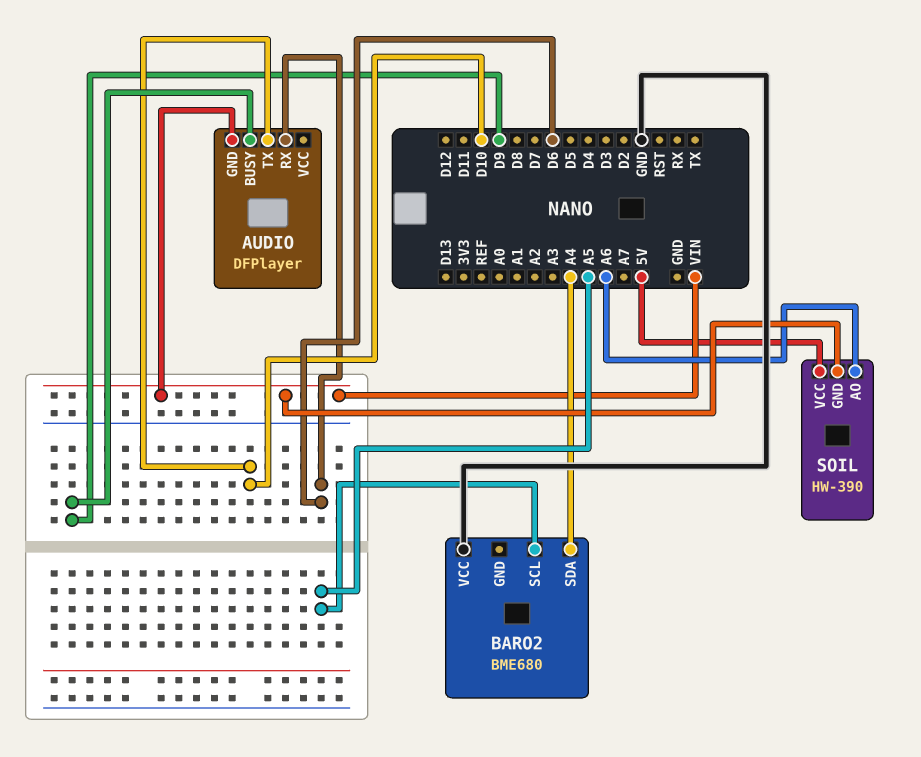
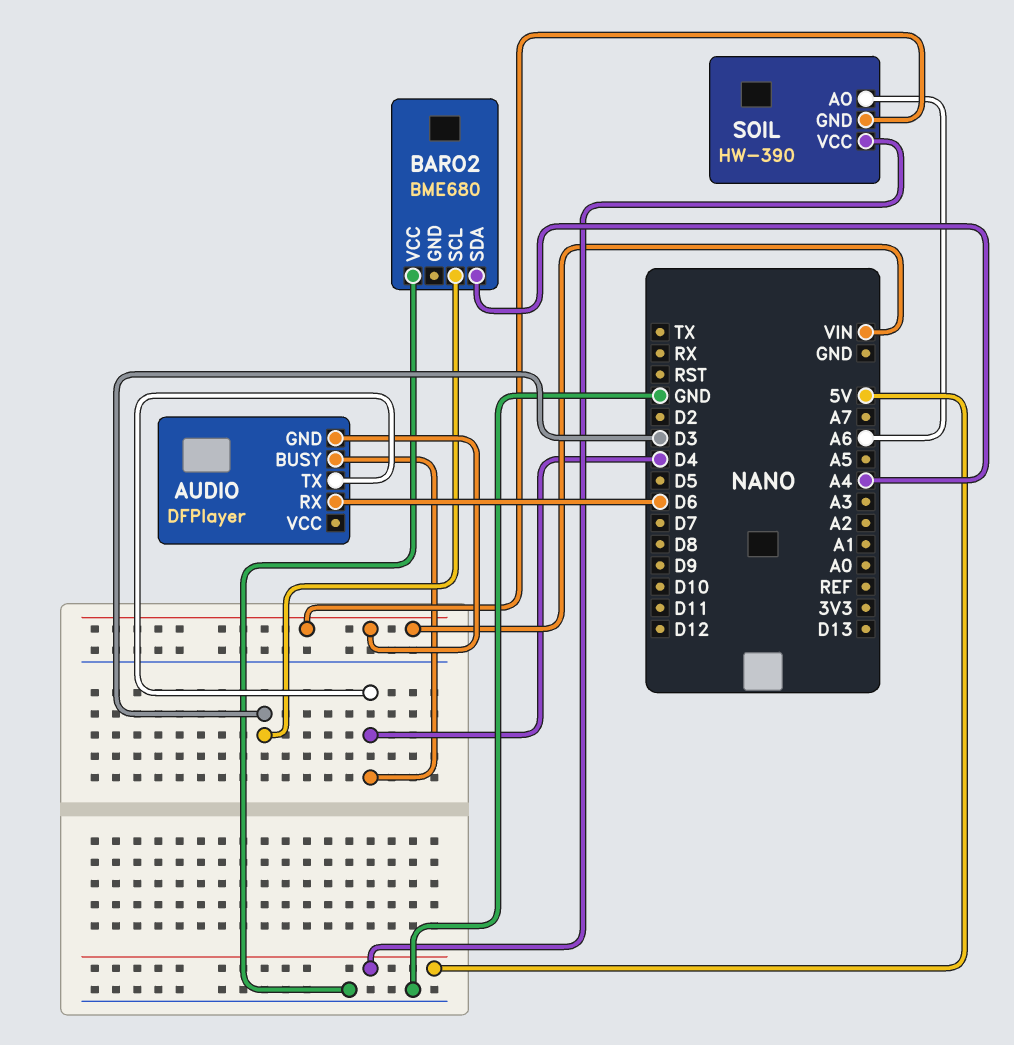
AUDIO pin BUSY: D9 -> D4
AUDIO pin TX: D10 -> D4
BARO2 pin SCL: A5 -> D3

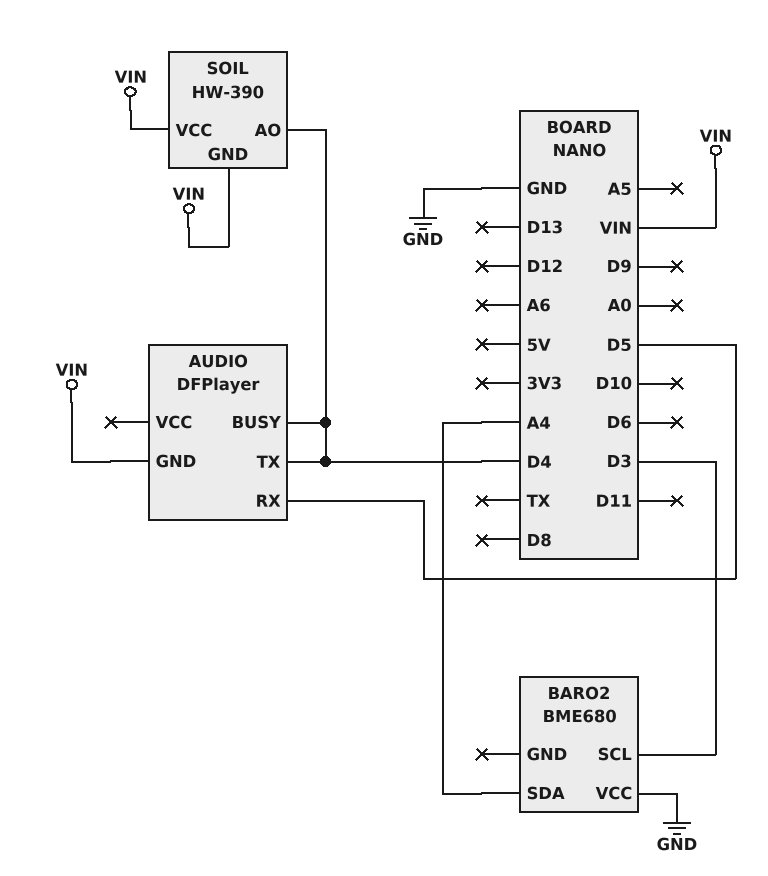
AUDIO pin RX: D6 -> D5
SOIL pin AO: A6 -> D4
SOIL pin VCC: 5V -> VIN

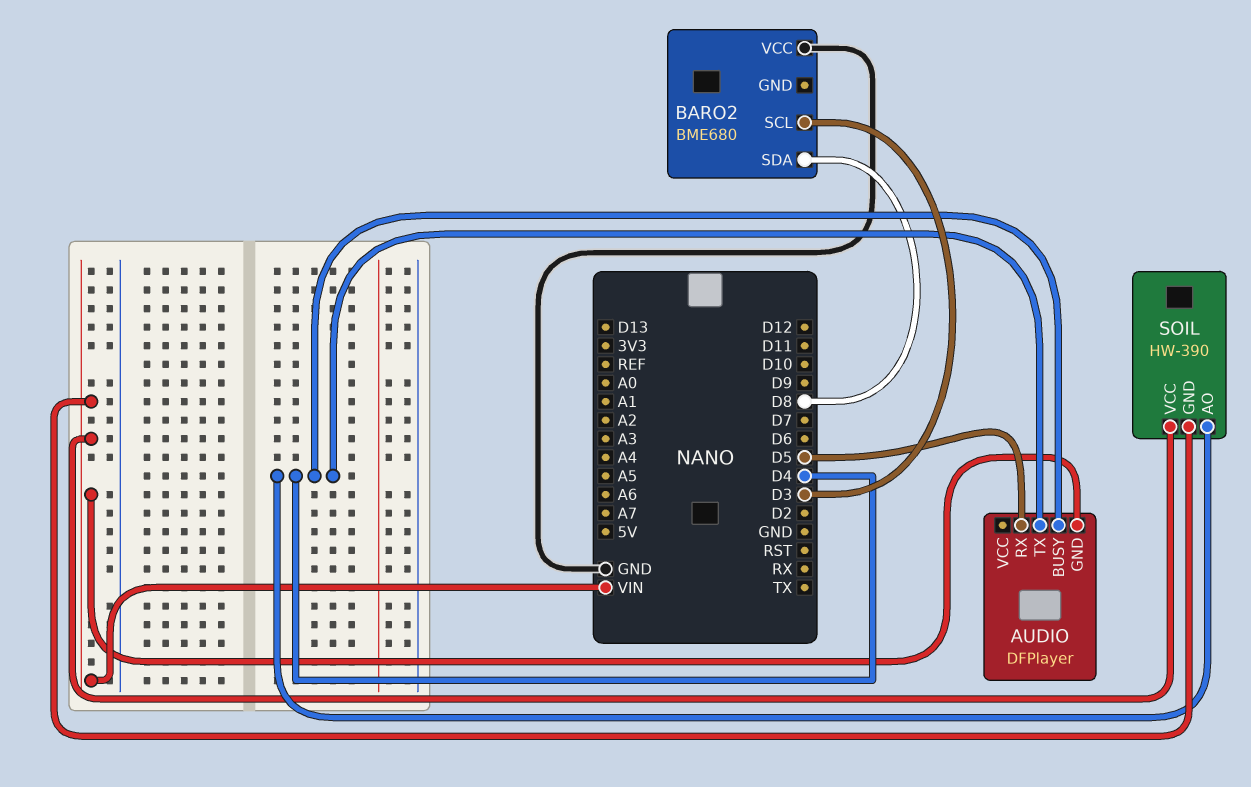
BARO2 pin SDA: A4 -> D8

